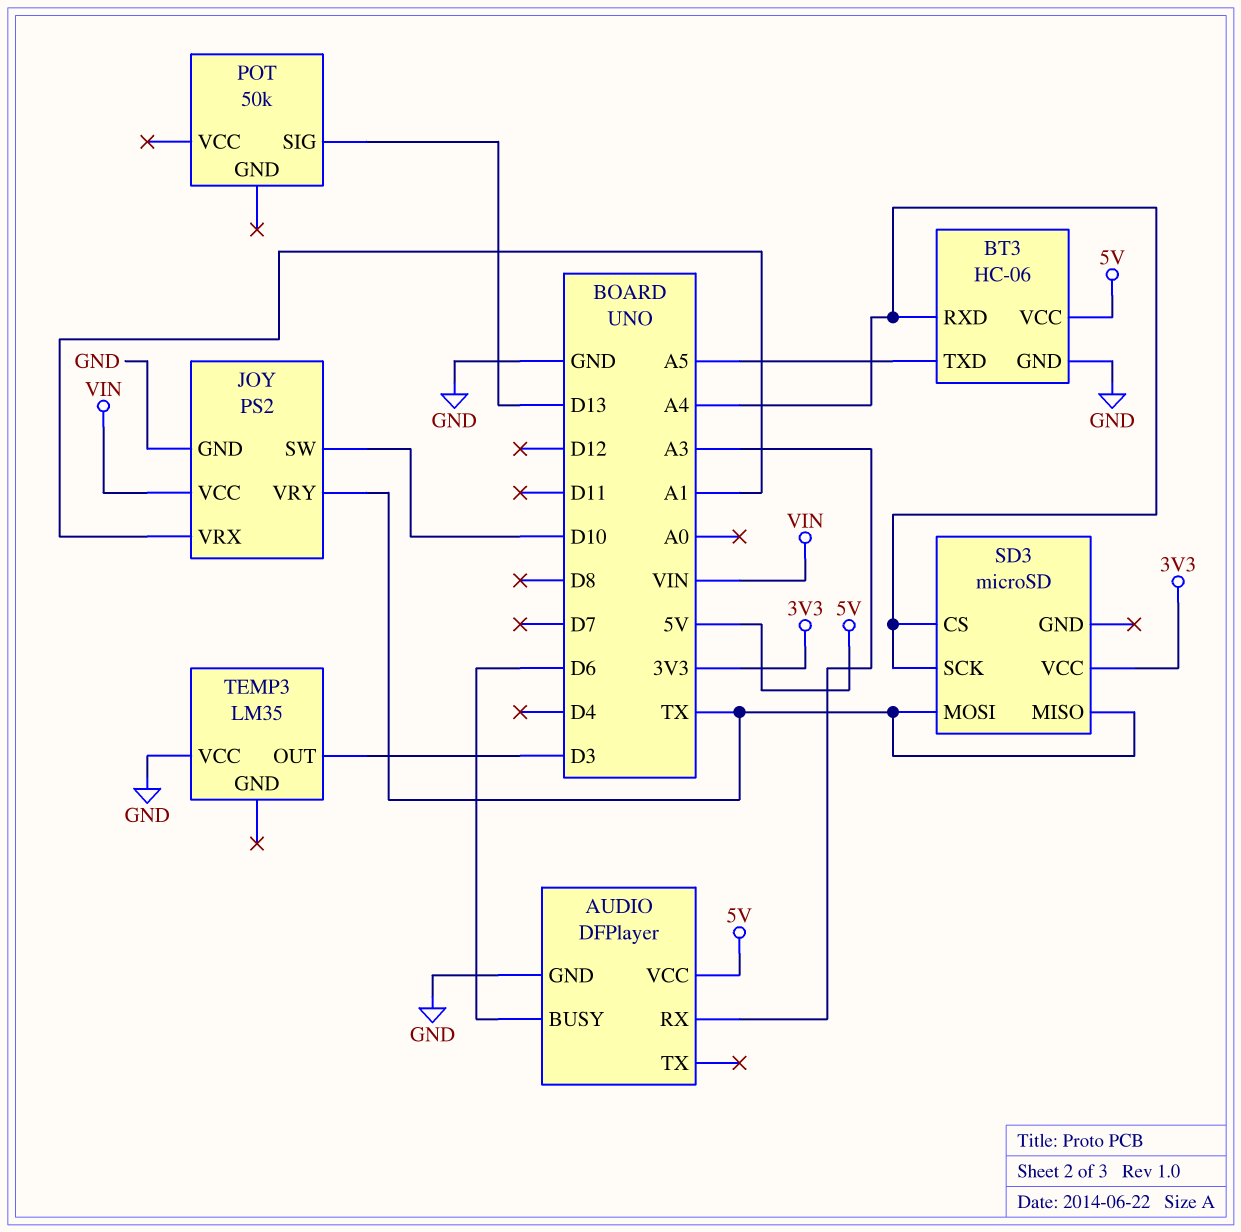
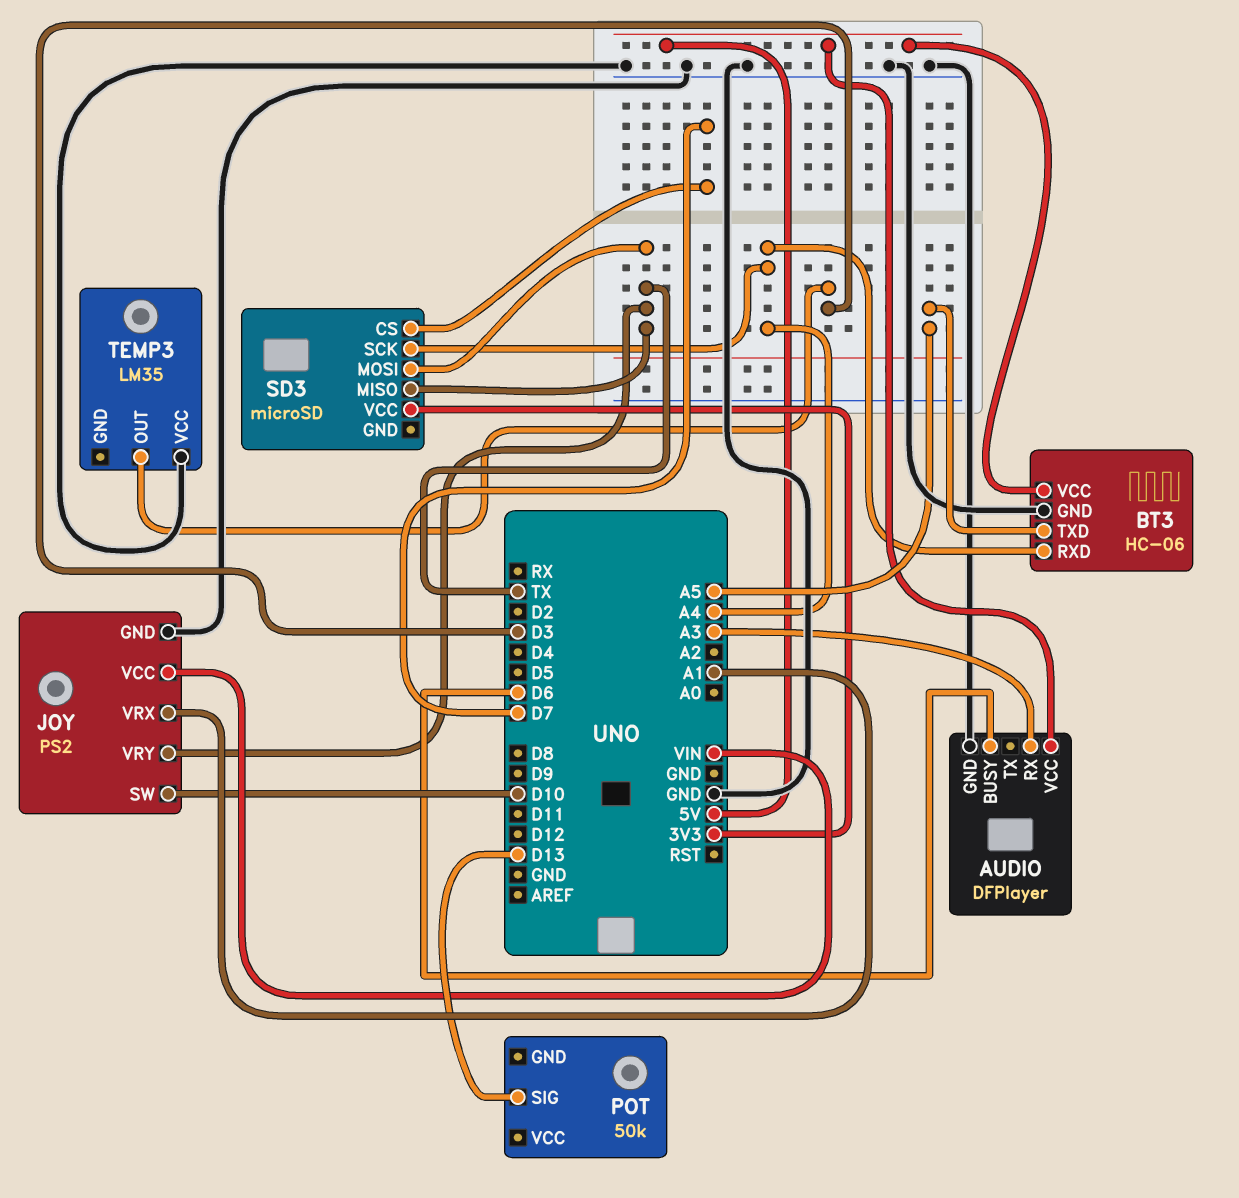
SD3 pin CS: A4 -> D7

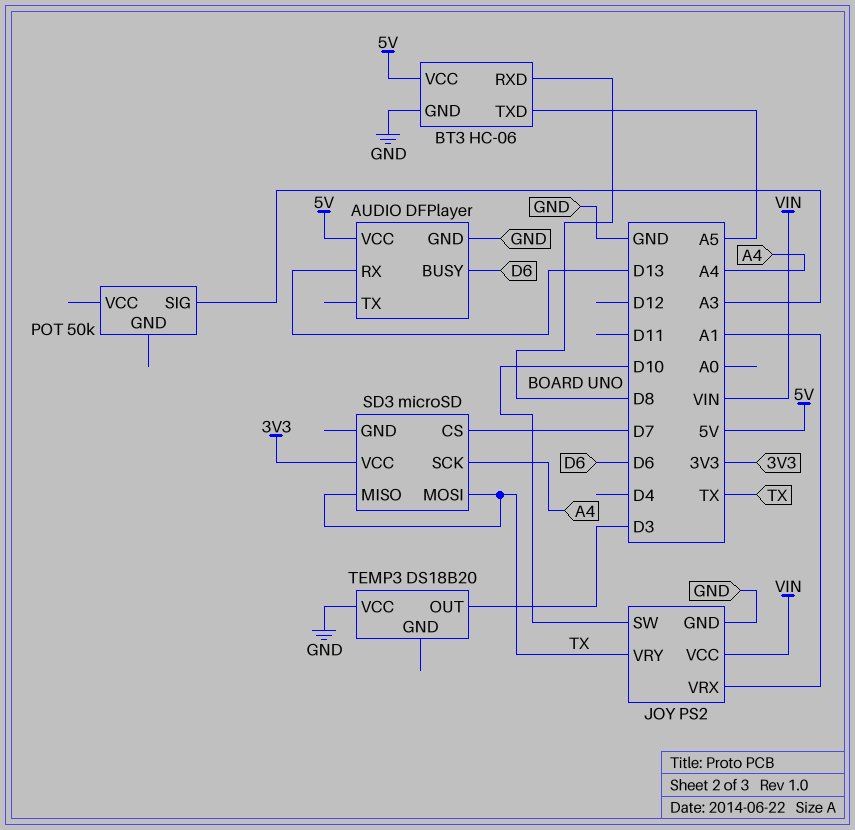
AUDIO pin RX: A3 -> D13
BT3 pin RXD: A4 -> D8
POT pin SIG: D13 -> A3
TEMP3: LM35 -> DS18B20

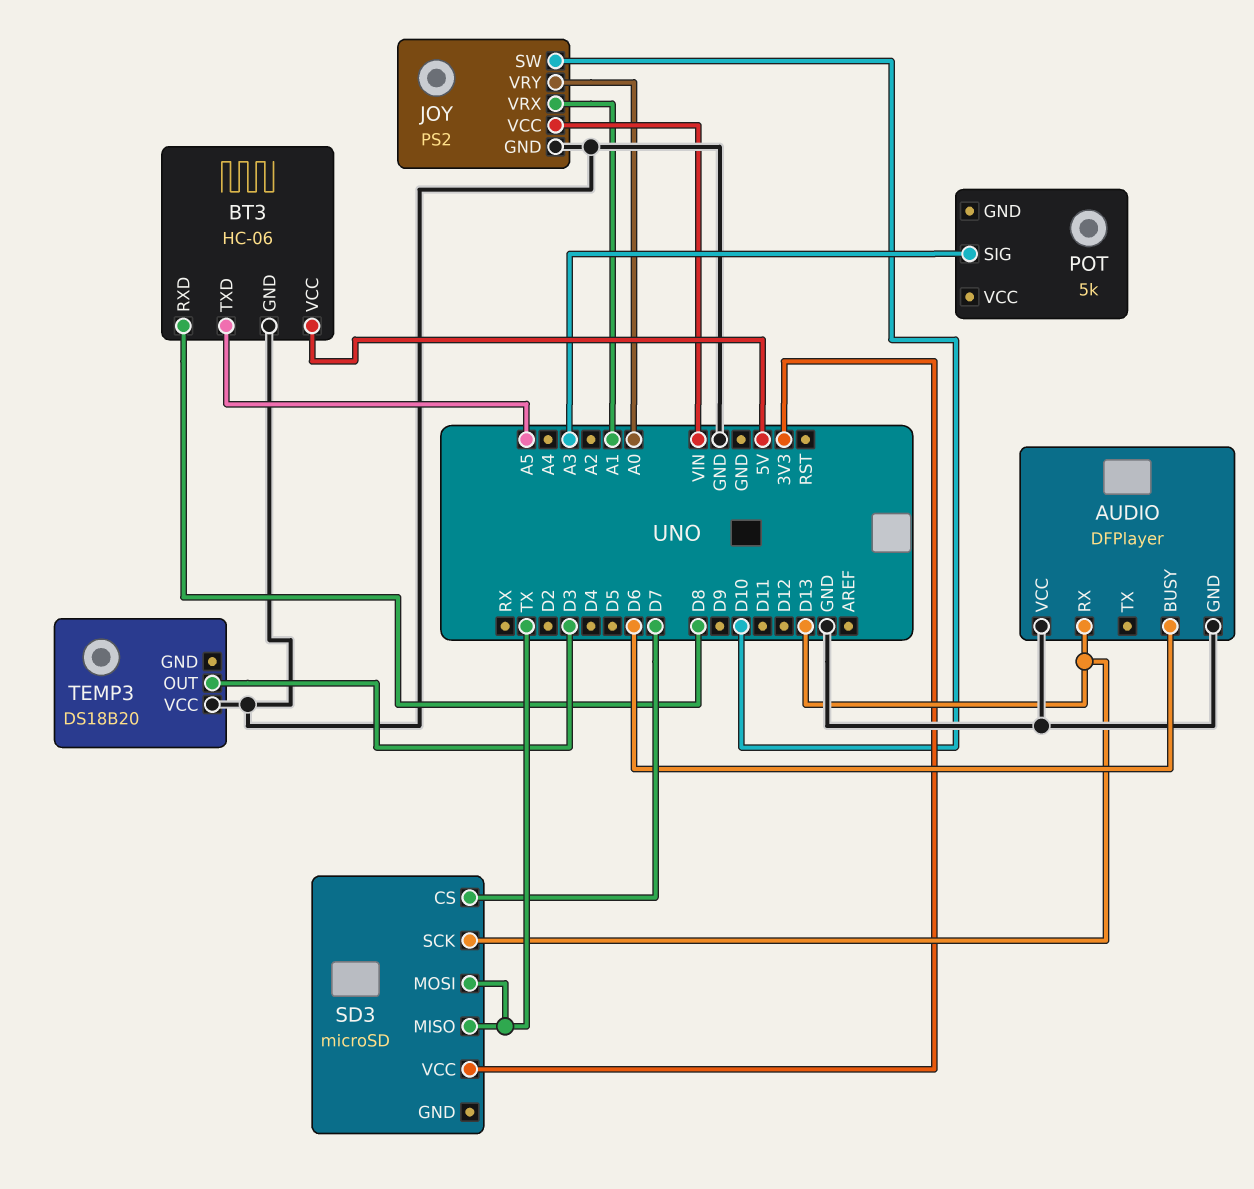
AUDIO pin VCC: 5V -> GND
JOY pin VRY: TX -> A0
POT: 50k -> 5k
SD3 pin SCK: A4 -> D13

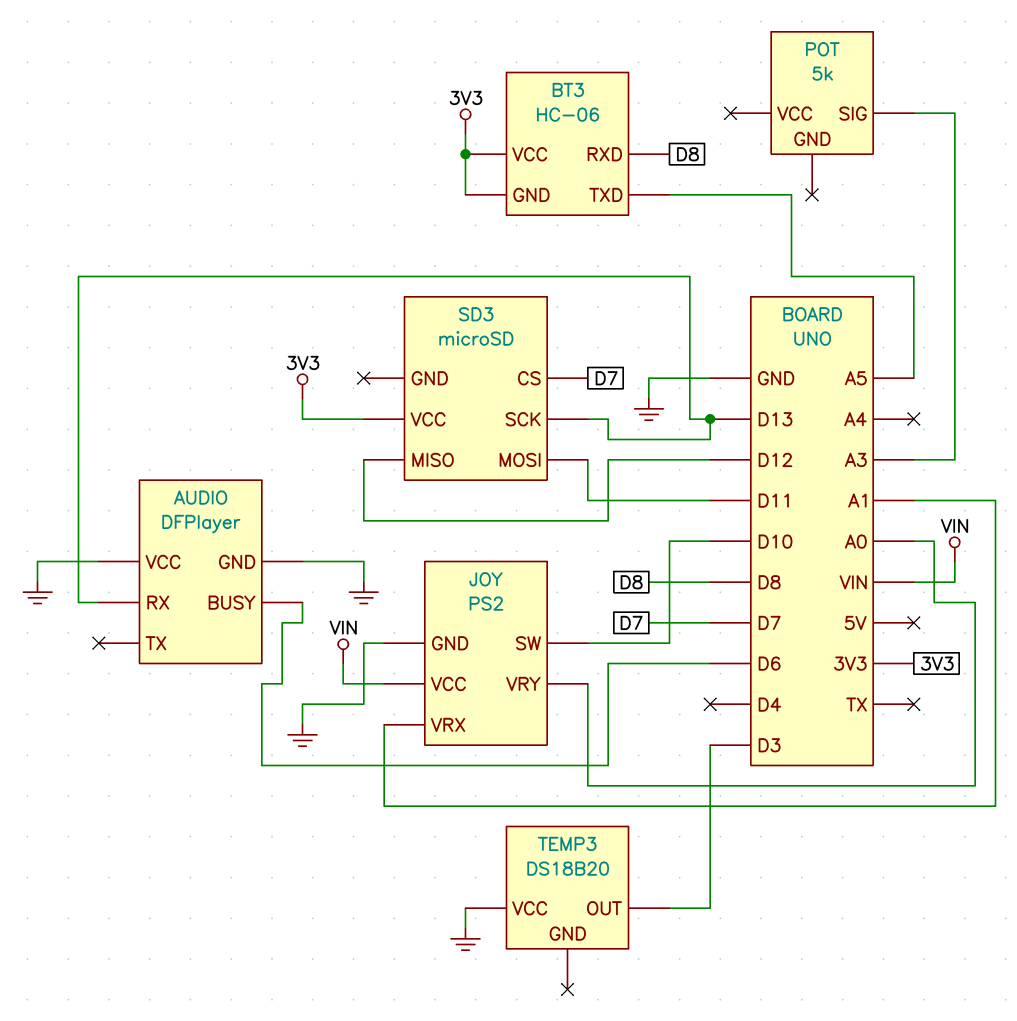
BT3 pin GND: GND -> 3V3
BT3 pin VCC: 5V -> 3V3
SD3 pin MISO: TX -> D12
SD3 pin MOSI: TX -> D11

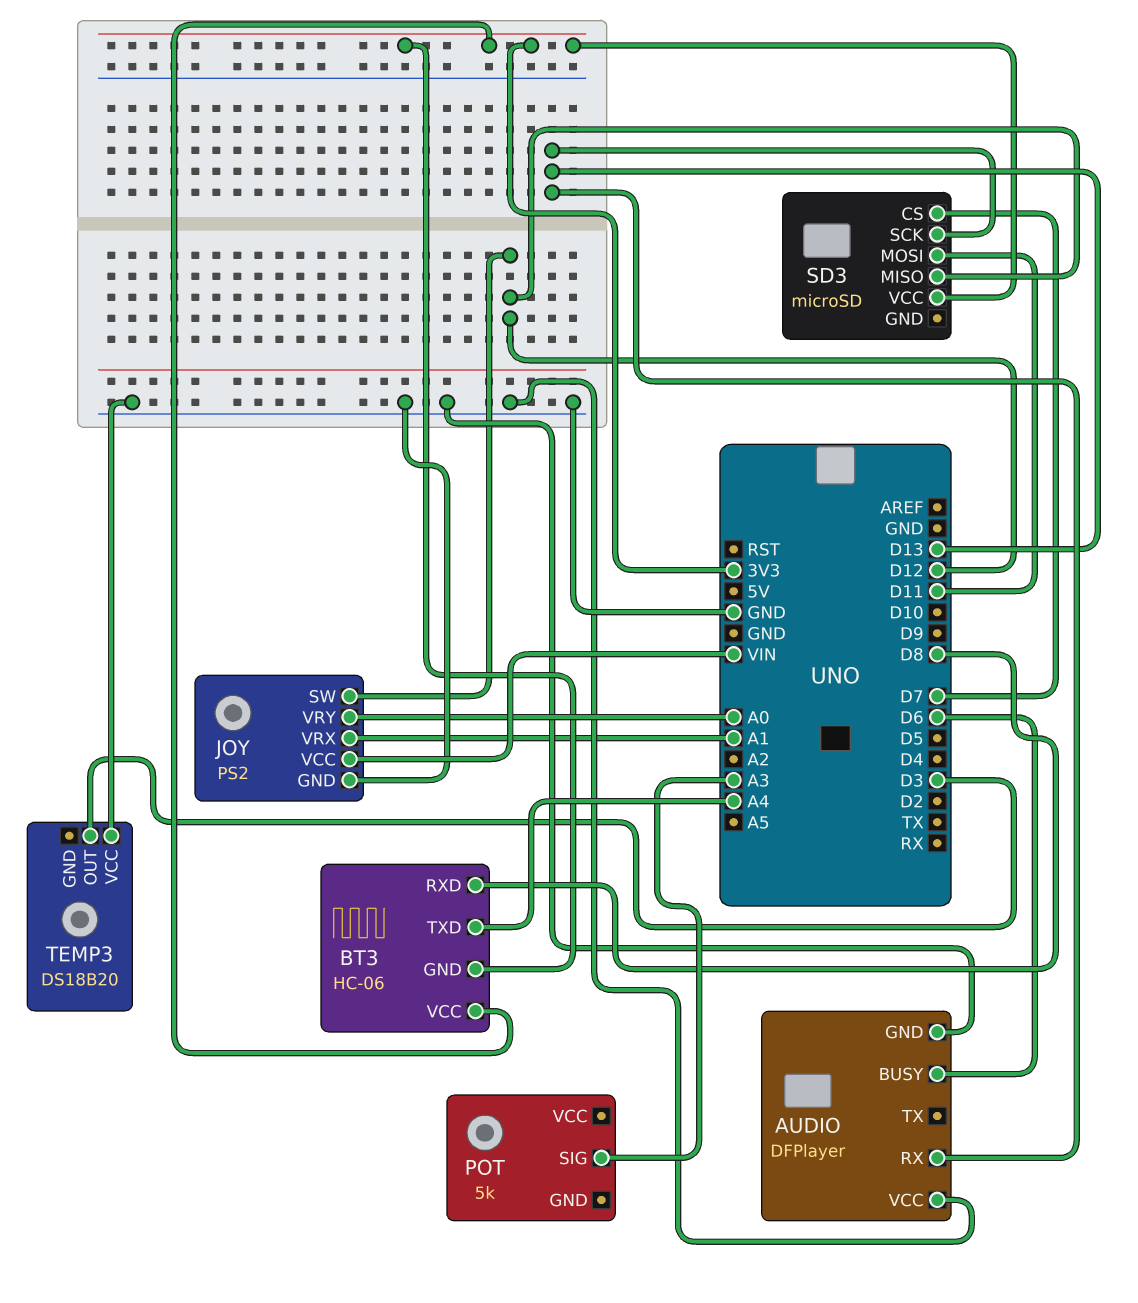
BT3 pin TXD: A5 -> A4
JOY pin SW: D10 -> D12

